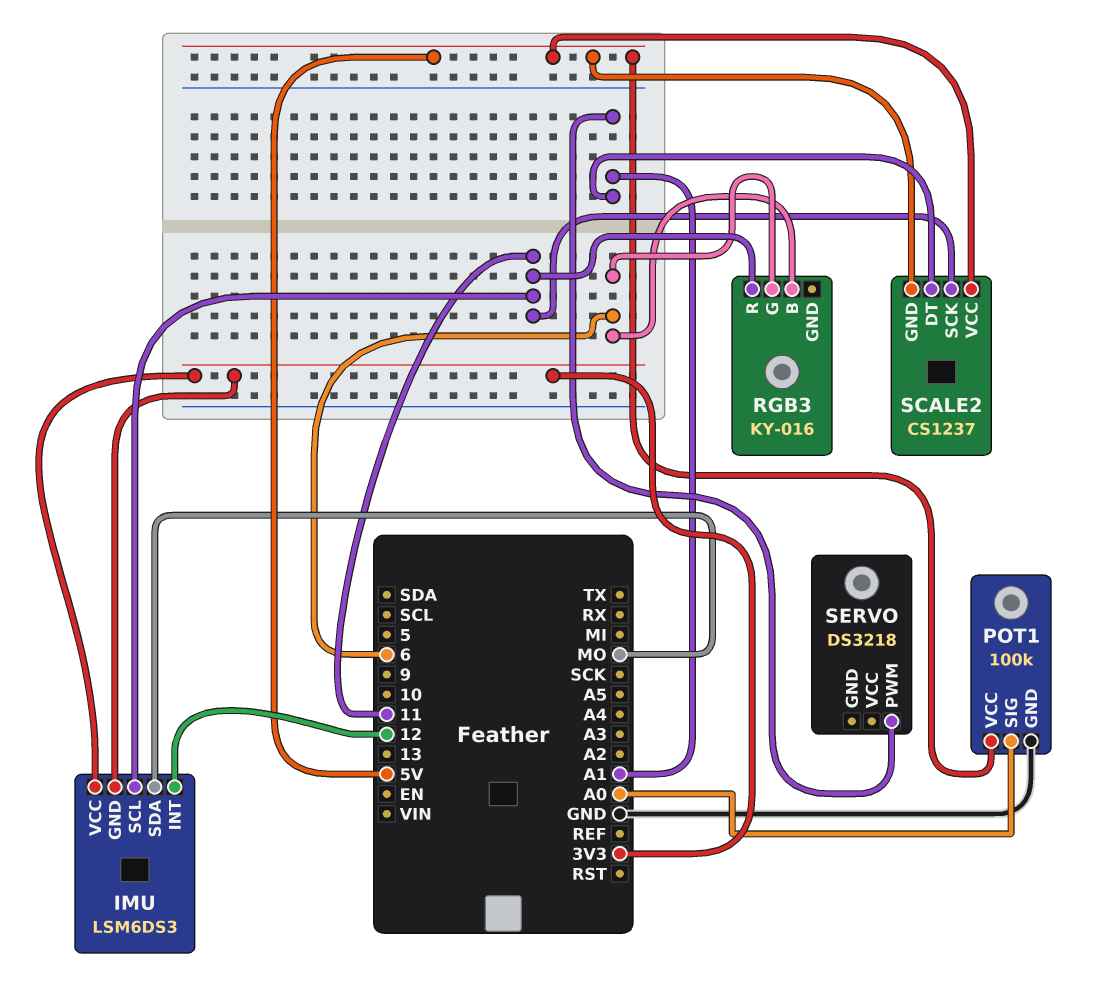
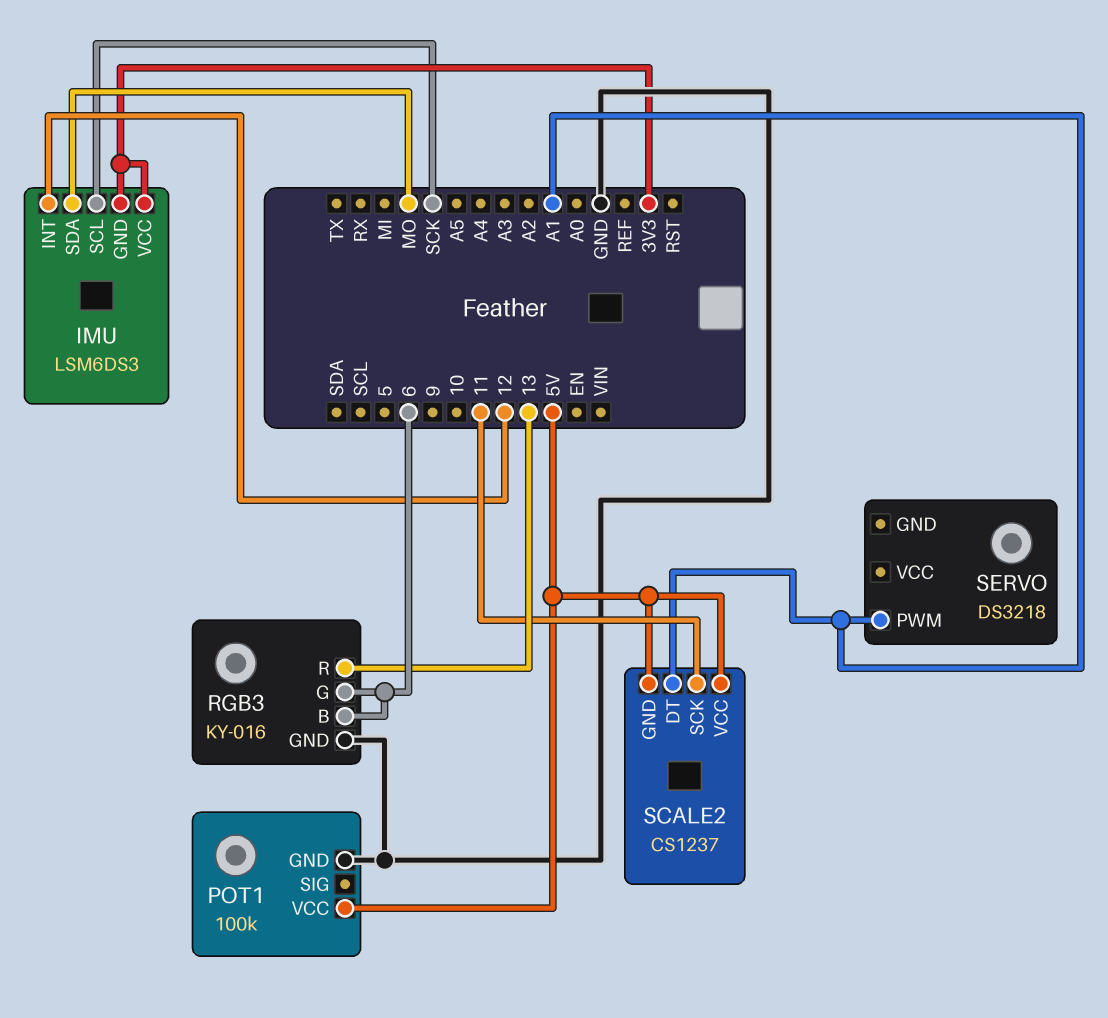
IMU pin SCL: 11 -> SCK
POT1 pin SIG: A0 -> none
RGB3 pin GND: none -> GND
RGB3 pin R: 11 -> 13

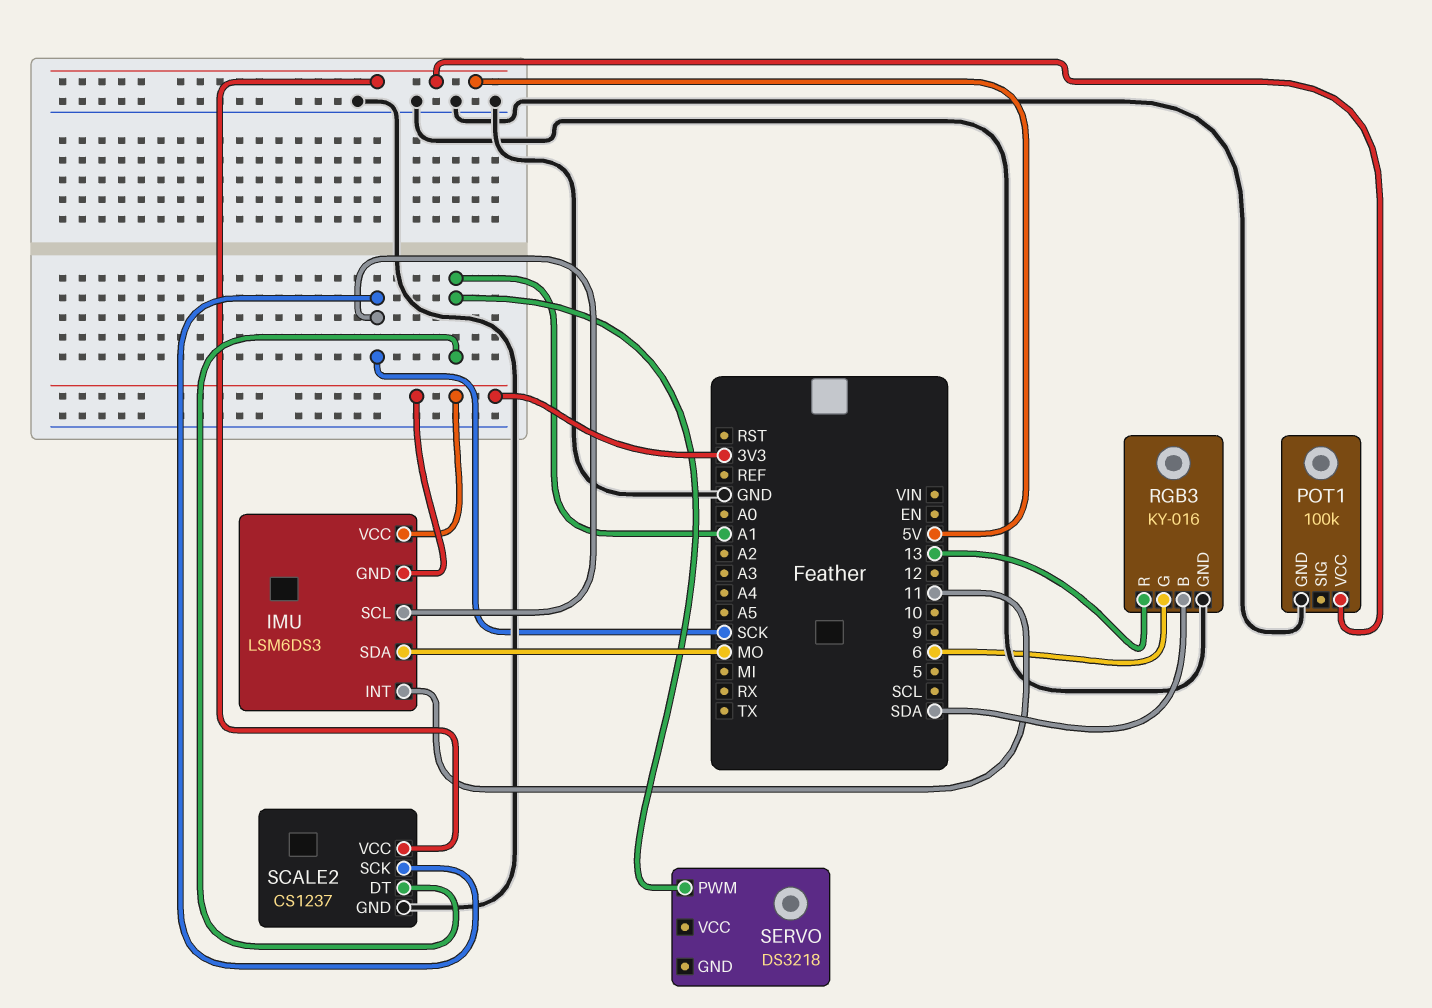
IMU pin INT: 12 -> 11
RGB3 pin B: 6 -> SDA
SCALE2 pin GND: 5V -> GND
SCALE2 pin SCK: 11 -> SCK

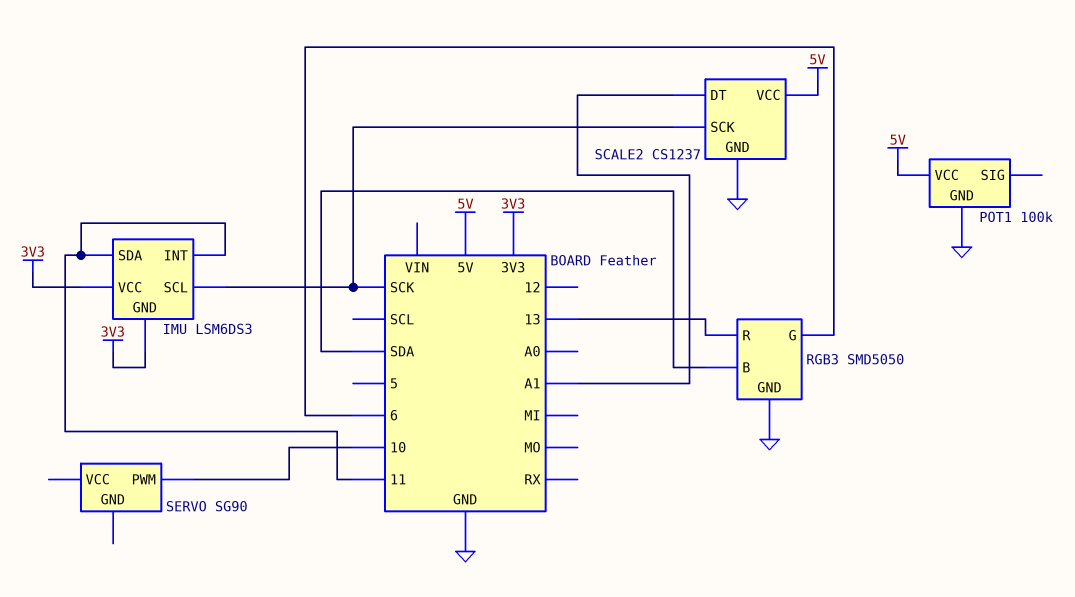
IMU pin SDA: MO -> 11
RGB3: KY-016 -> SMD5050
SERVO: DS3218 -> SG90
SERVO pin PWM: A1 -> 10

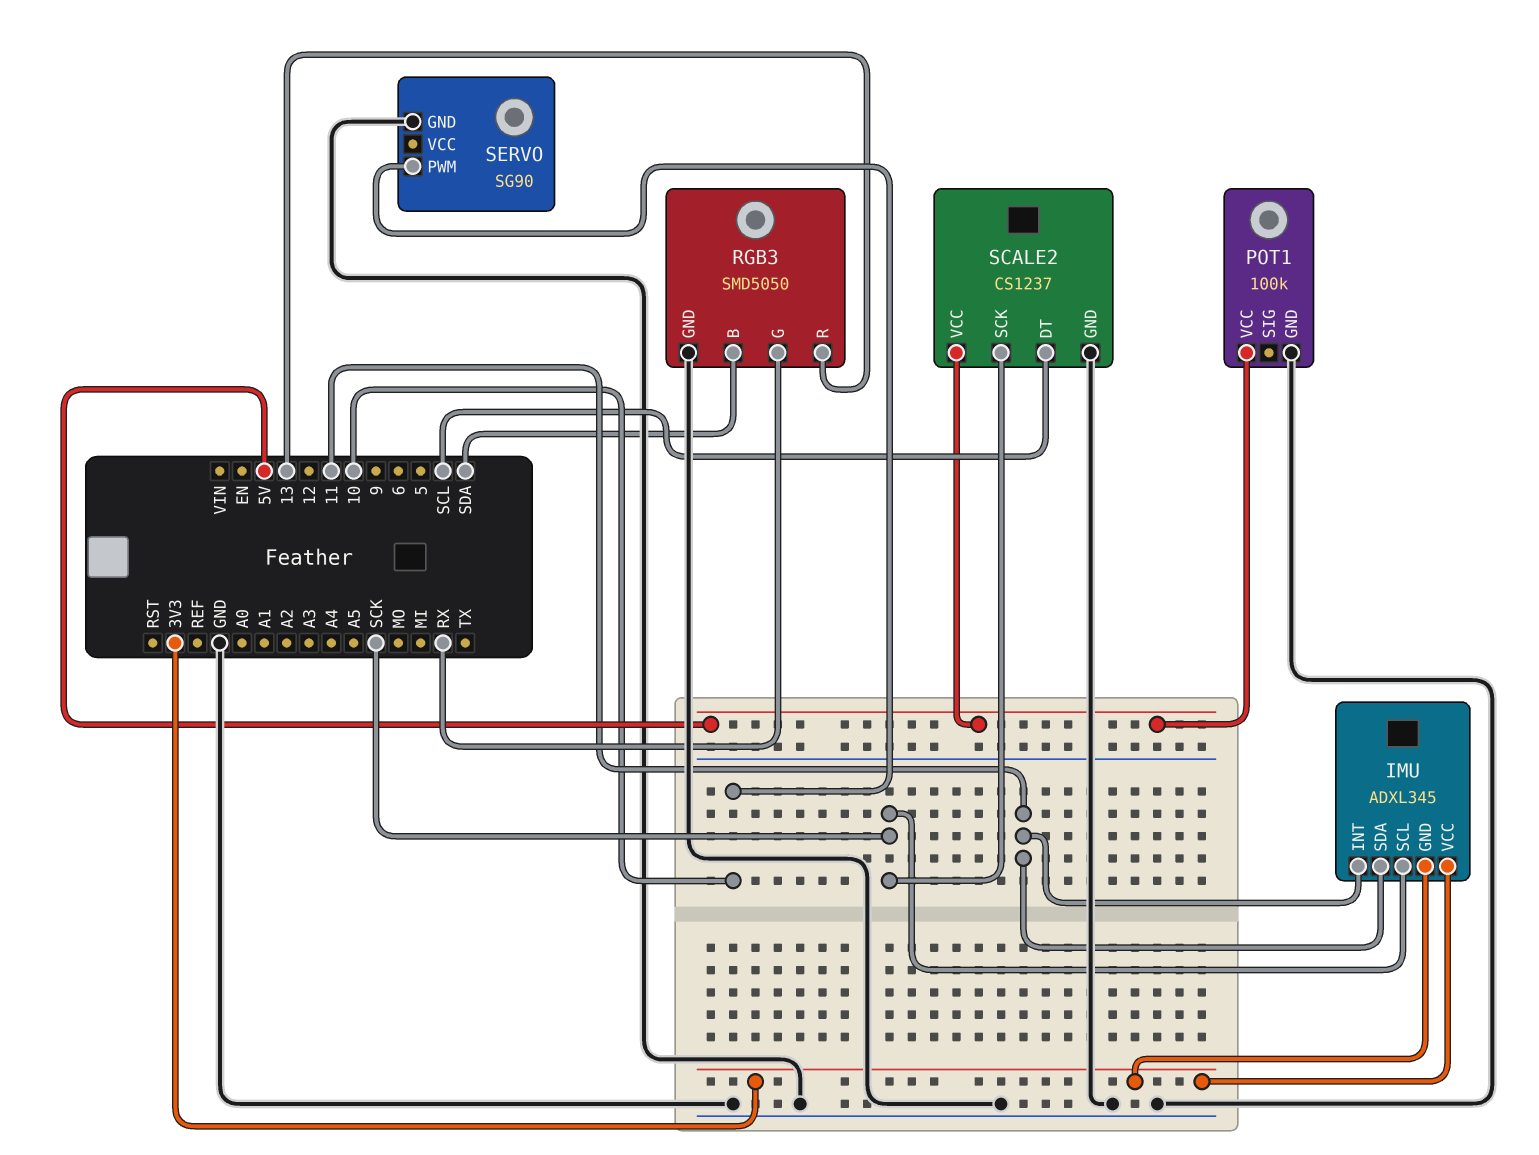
IMU: LSM6DS3 -> ADXL345
RGB3 pin G: 6 -> RX
SCALE2 pin DT: A1 -> SCL
SERVO pin GND: none -> GND

